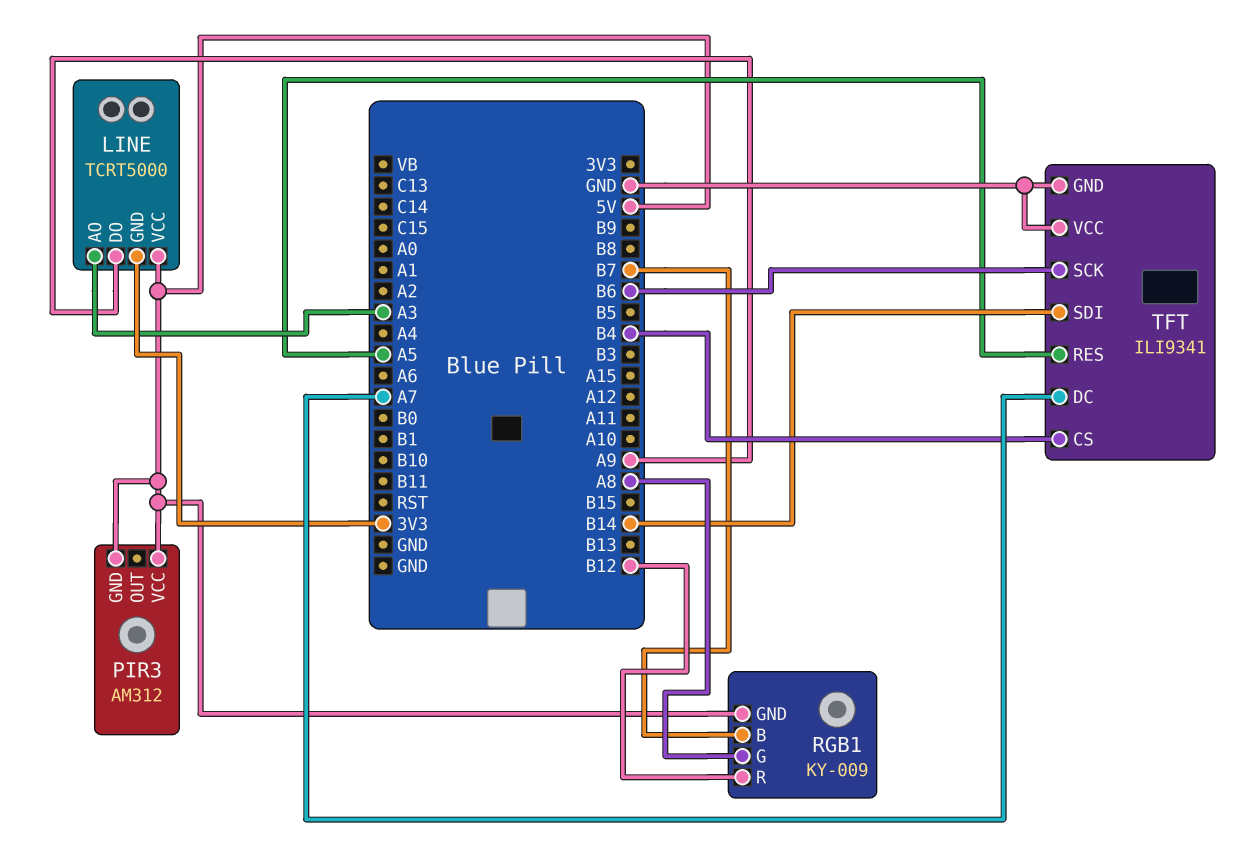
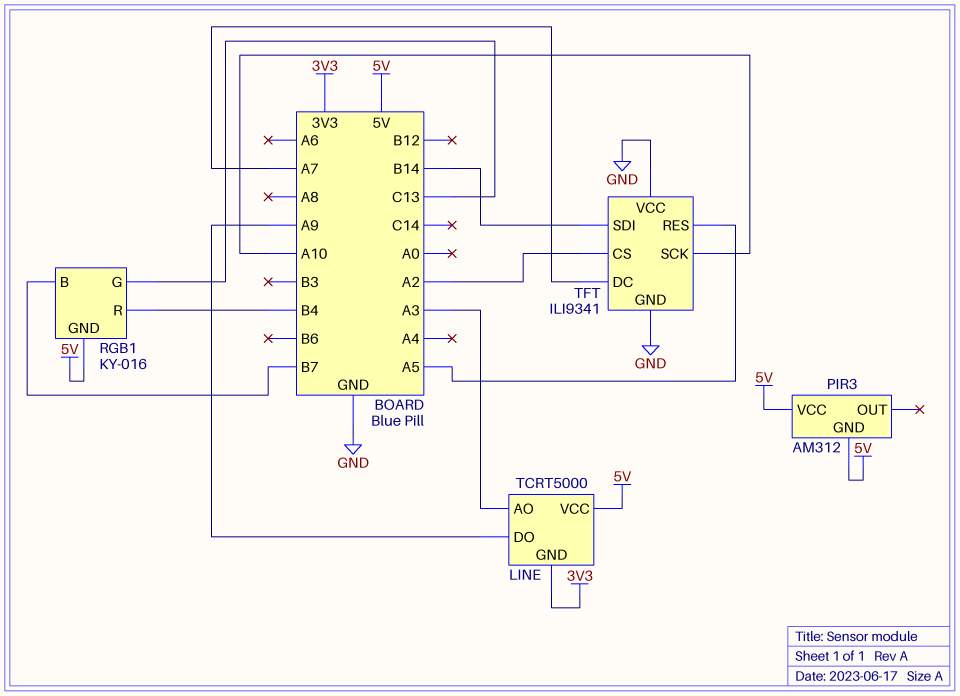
RGB1: KY-009 -> KY-016
RGB1 pin G: A8 -> C13
RGB1 pin R: B12 -> B4
TFT pin CS: B4 -> A2
TFT pin SCK: B6 -> A10

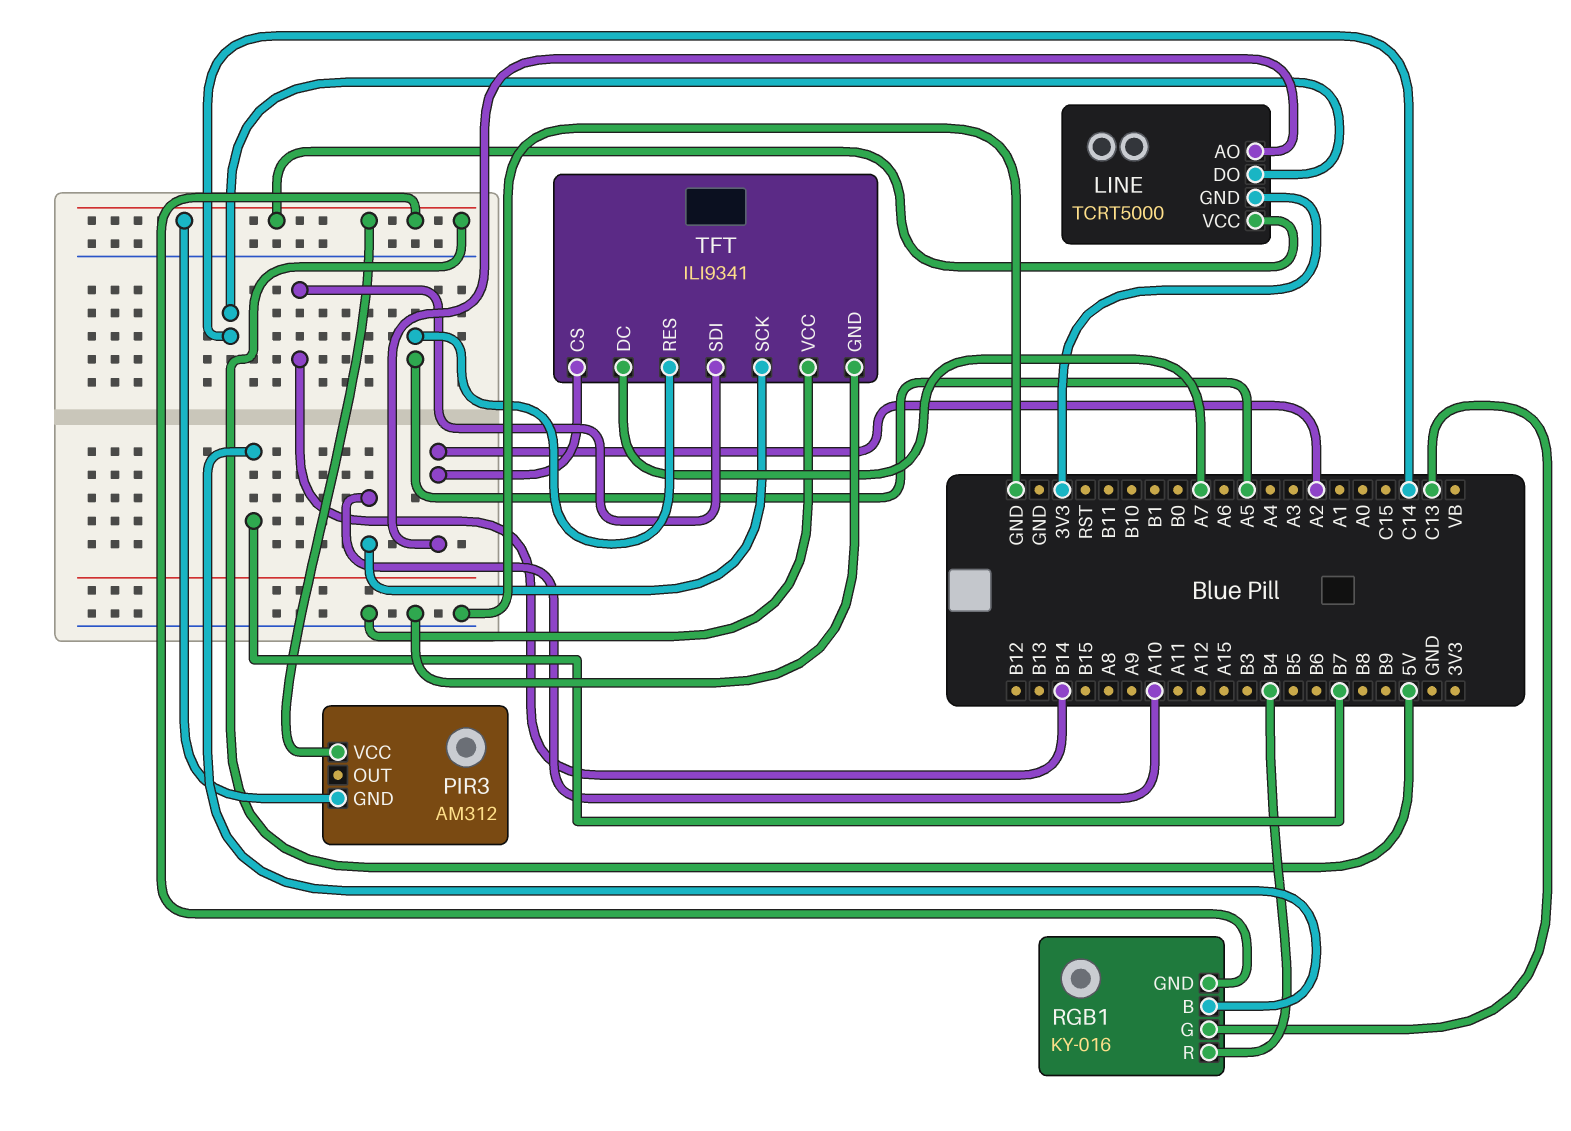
LINE pin AO: A3 -> A2
LINE pin DO: A9 -> C14

